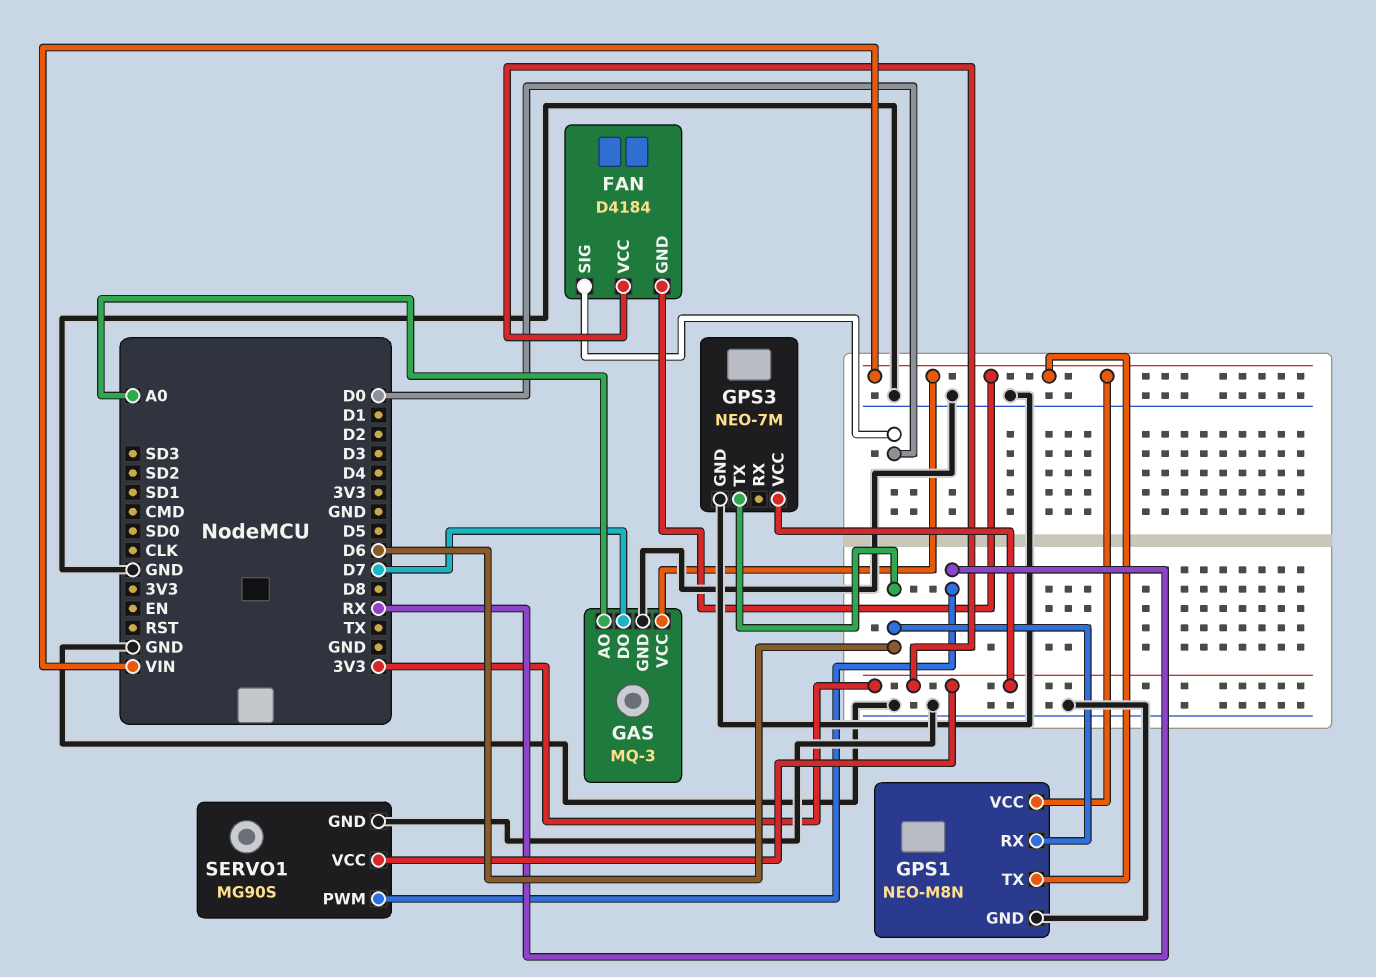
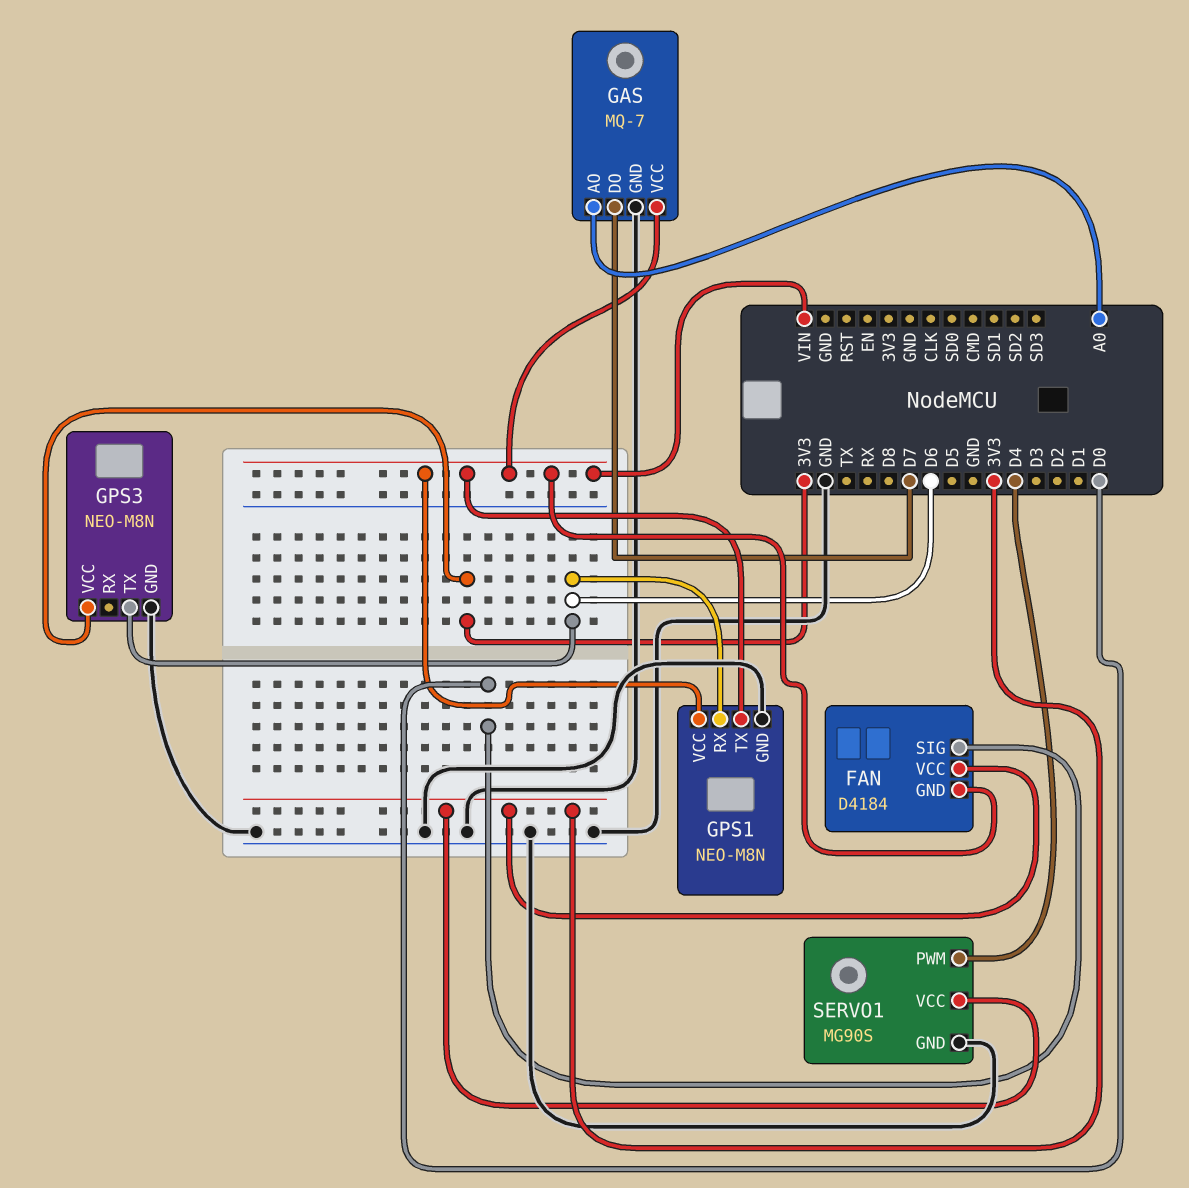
GAS: MQ-3 -> MQ-7
GPS3: NEO-7M -> NEO-M8N
SERVO1 pin PWM: RX -> D4

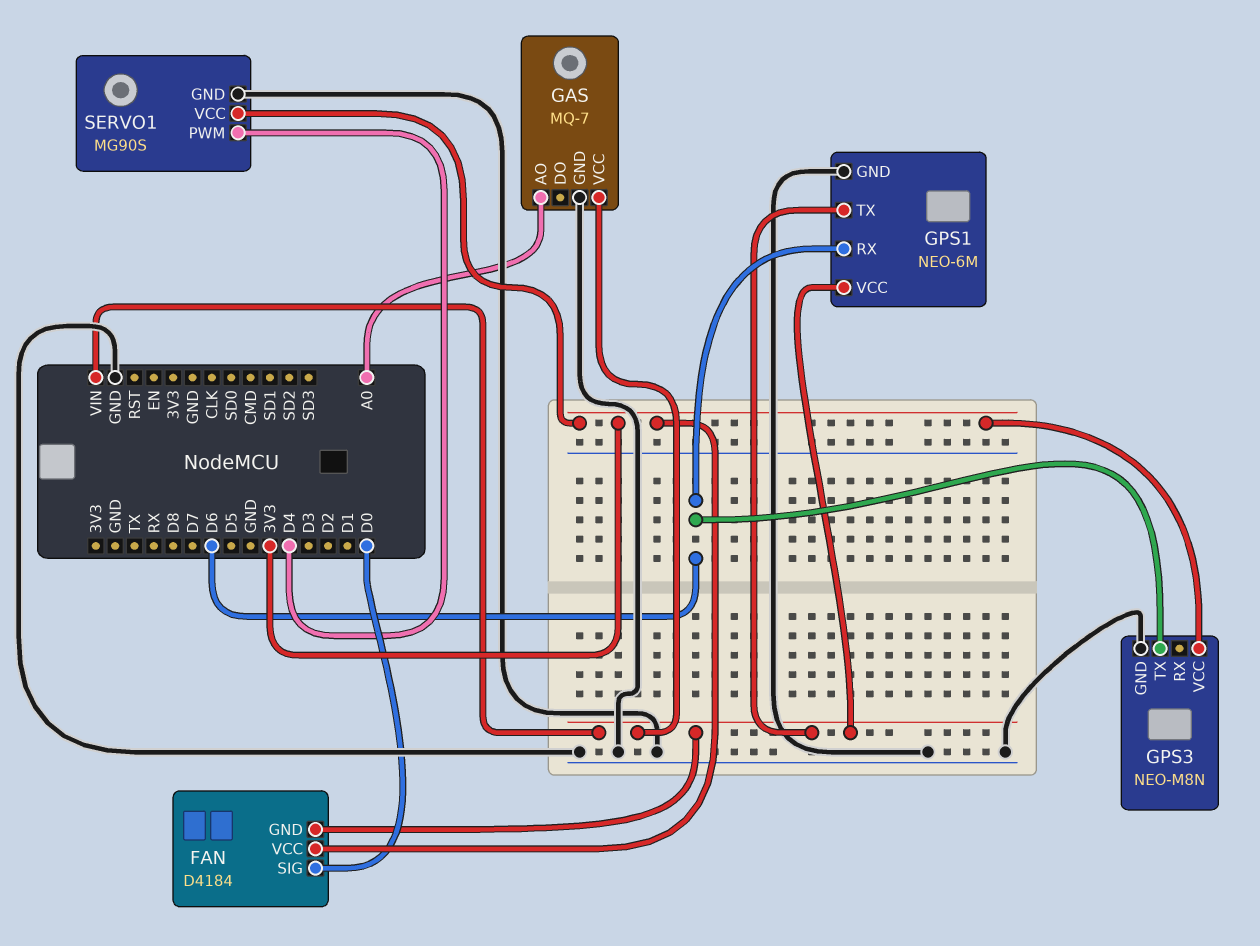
GAS pin DO: D7 -> none
GPS1: NEO-M8N -> NEO-6M

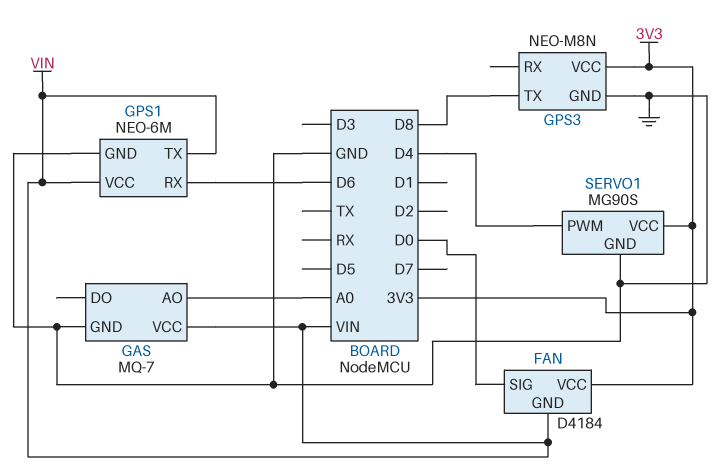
GPS3 pin TX: D6 -> D8

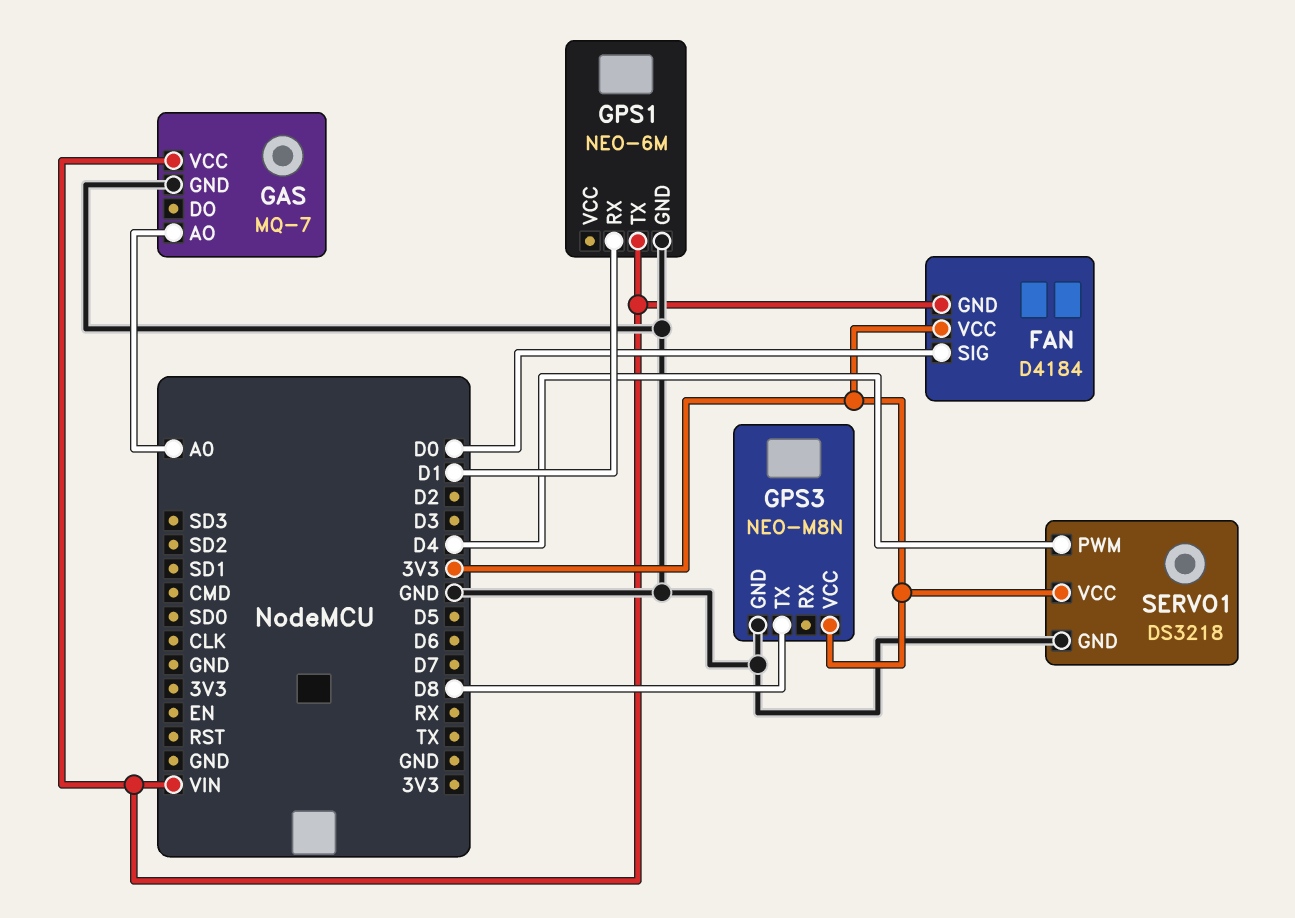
GPS1 pin RX: D6 -> D1
GPS1 pin VCC: VIN -> none
SERVO1: MG90S -> DS3218

